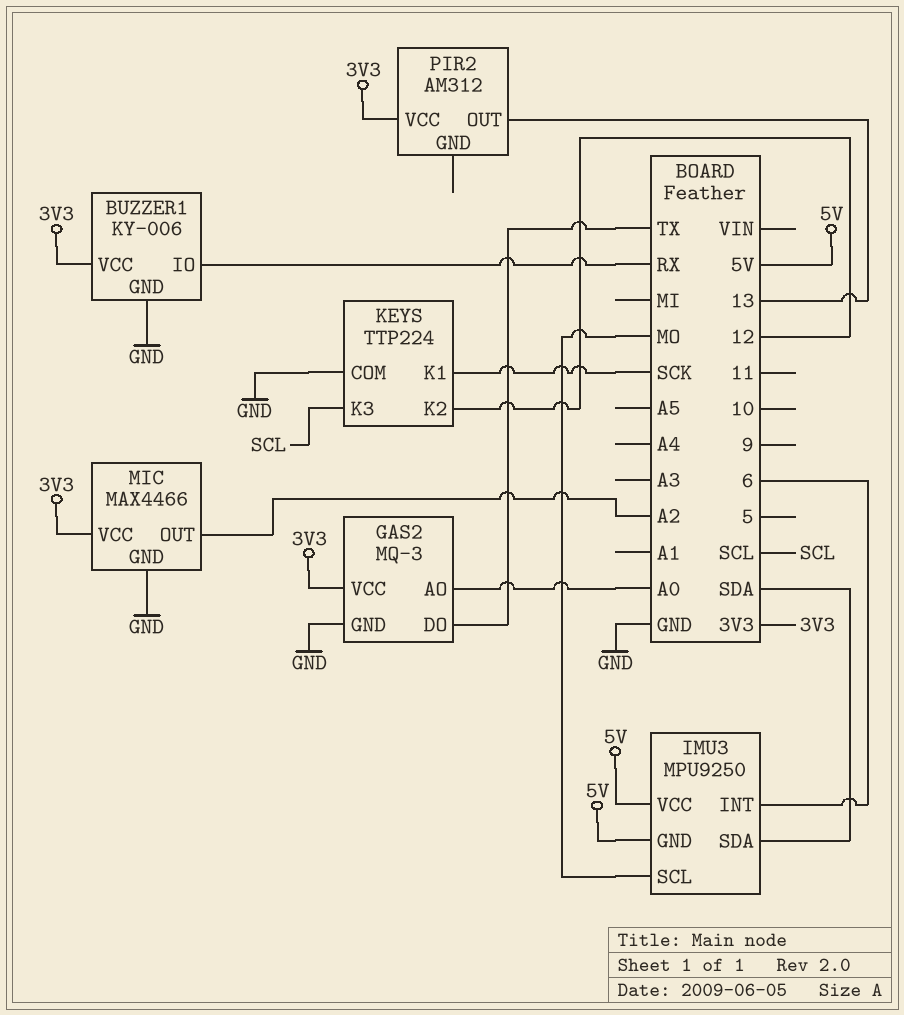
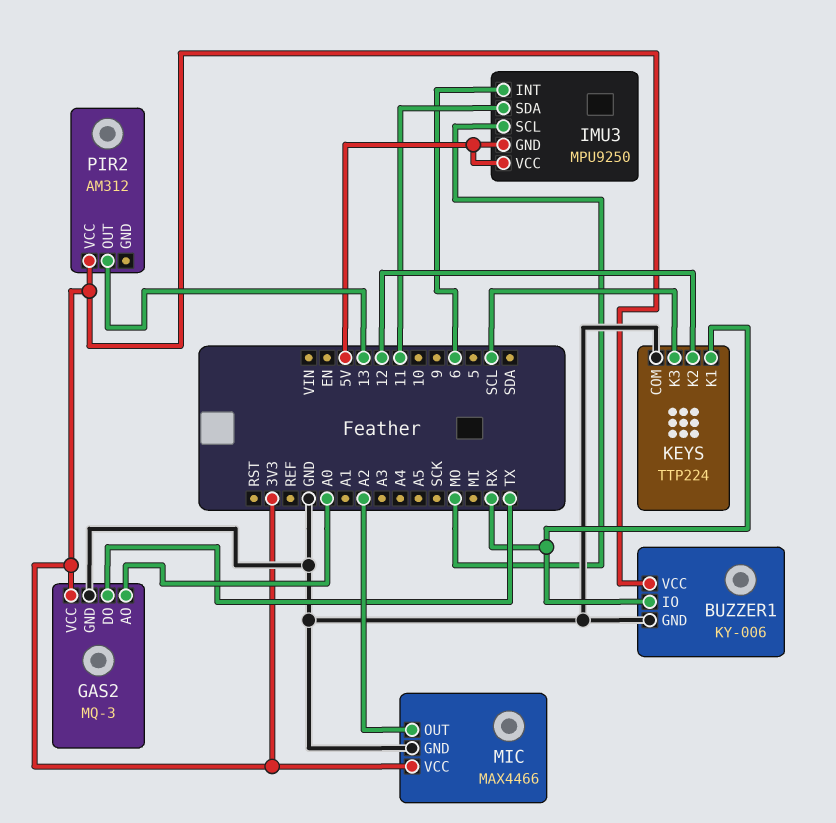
IMU3 pin SDA: SDA -> 11
KEYS pin K1: SCK -> RX

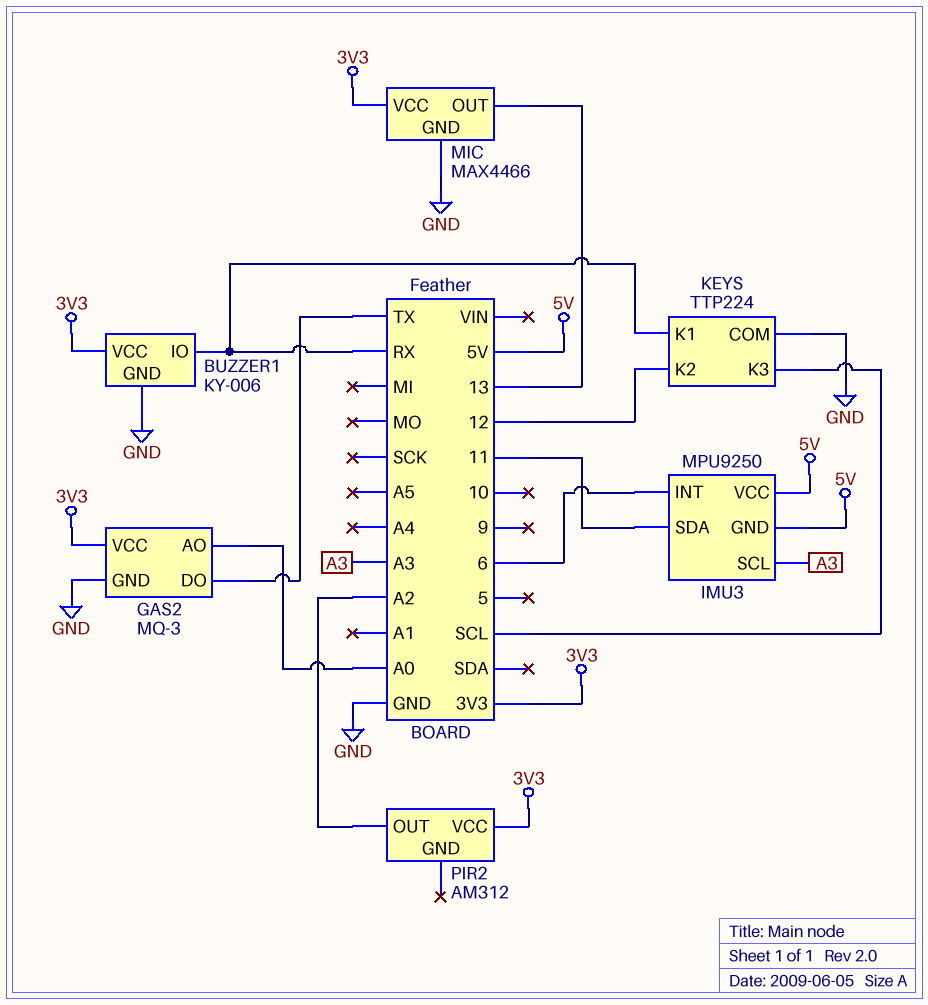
IMU3 pin SCL: MO -> A3
MIC pin OUT: A2 -> 13
PIR2 pin OUT: 13 -> A2

